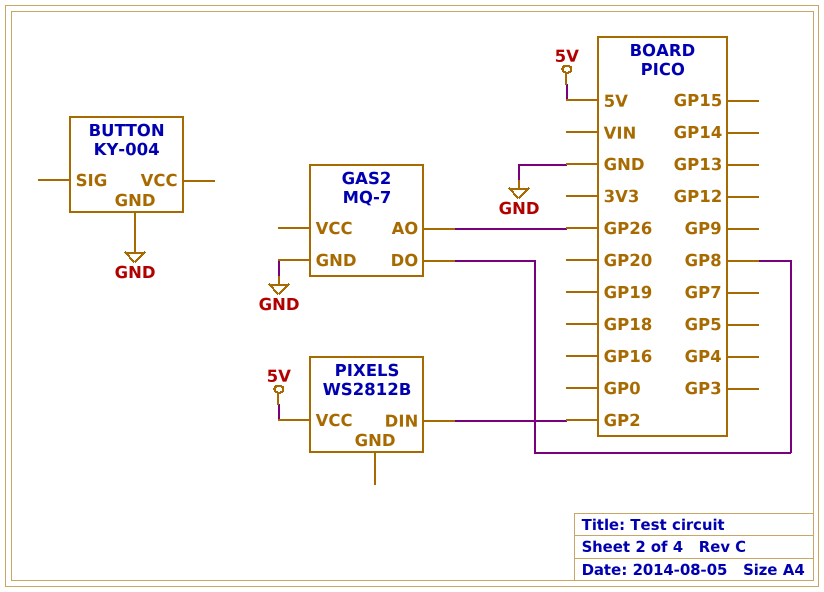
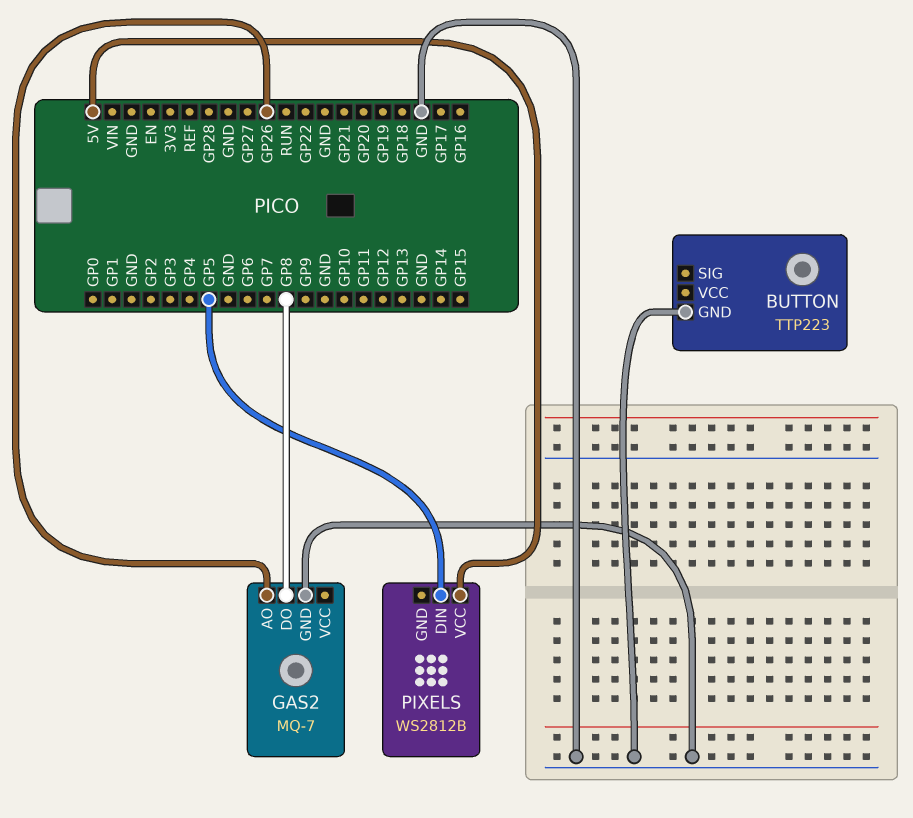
BUTTON: KY-004 -> TTP223
PIXELS pin DIN: GP2 -> GP5

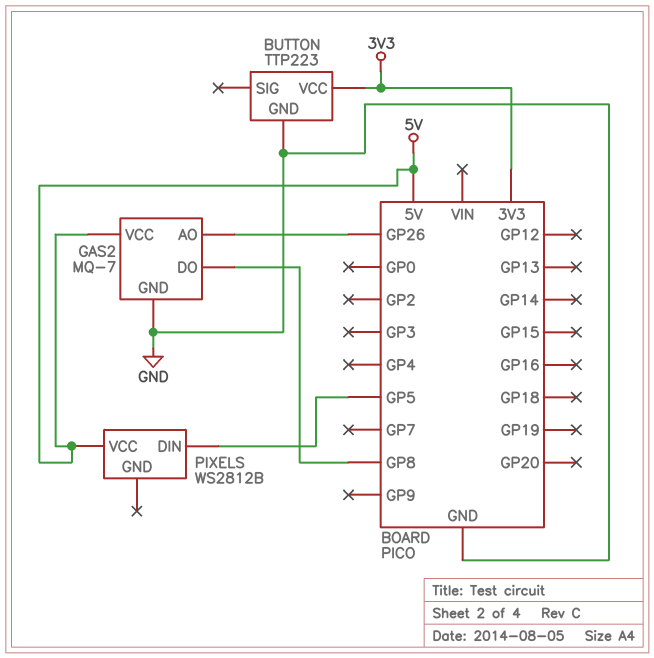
BUTTON pin VCC: none -> 3V3
GAS2 pin VCC: none -> 5V

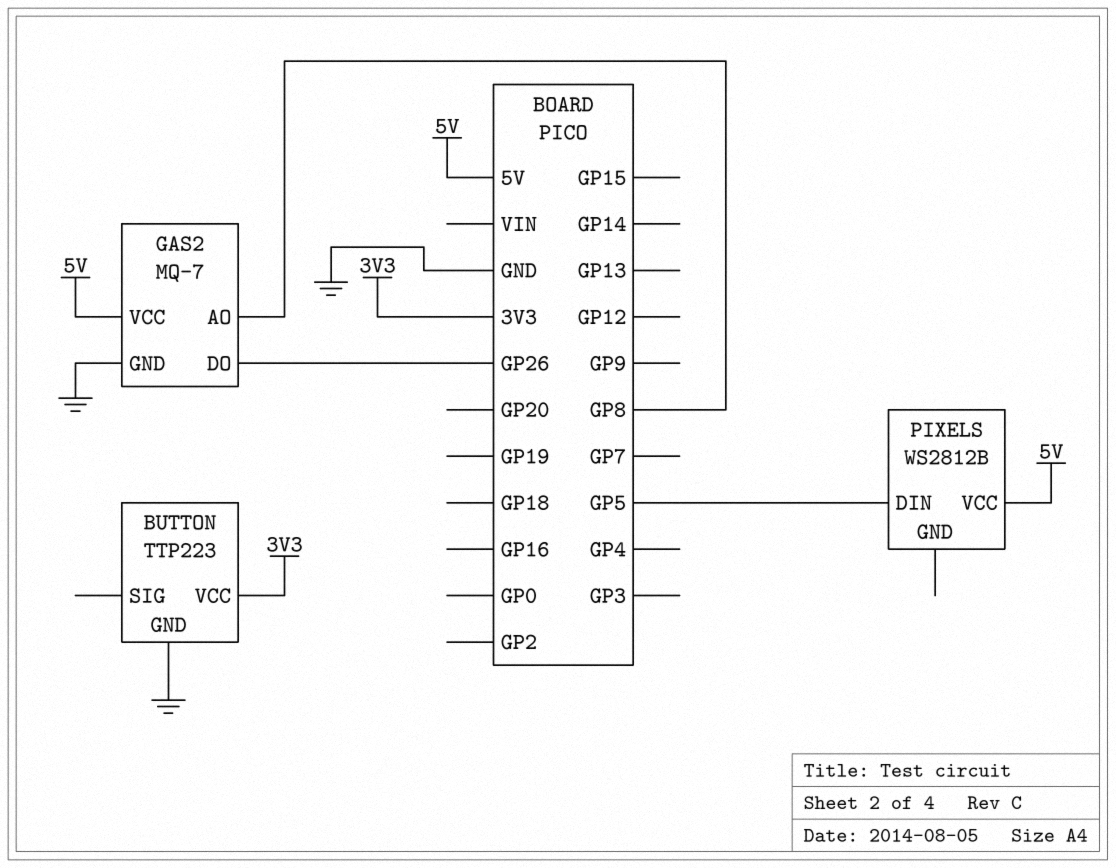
GAS2 pin AO: GP26 -> GP8
GAS2 pin DO: GP8 -> GP26

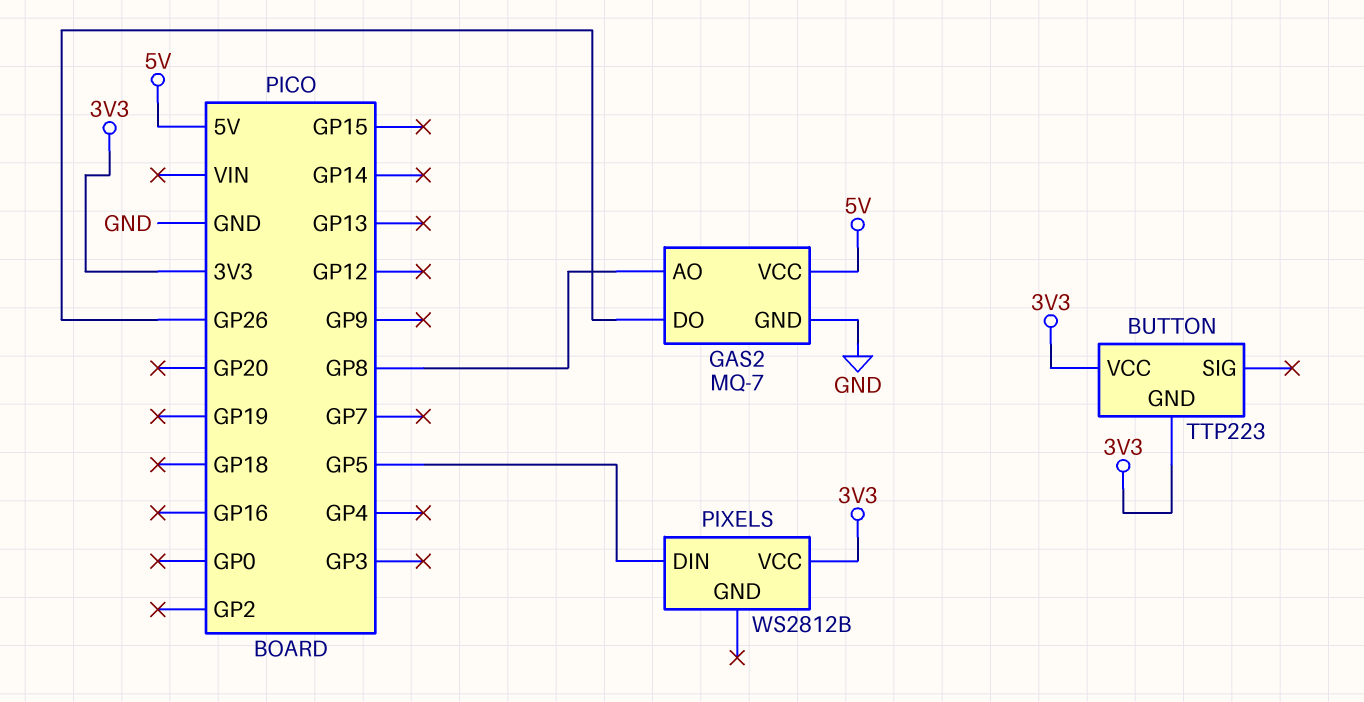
BUTTON pin GND: GND -> 3V3
PIXELS pin VCC: 5V -> 3V3

